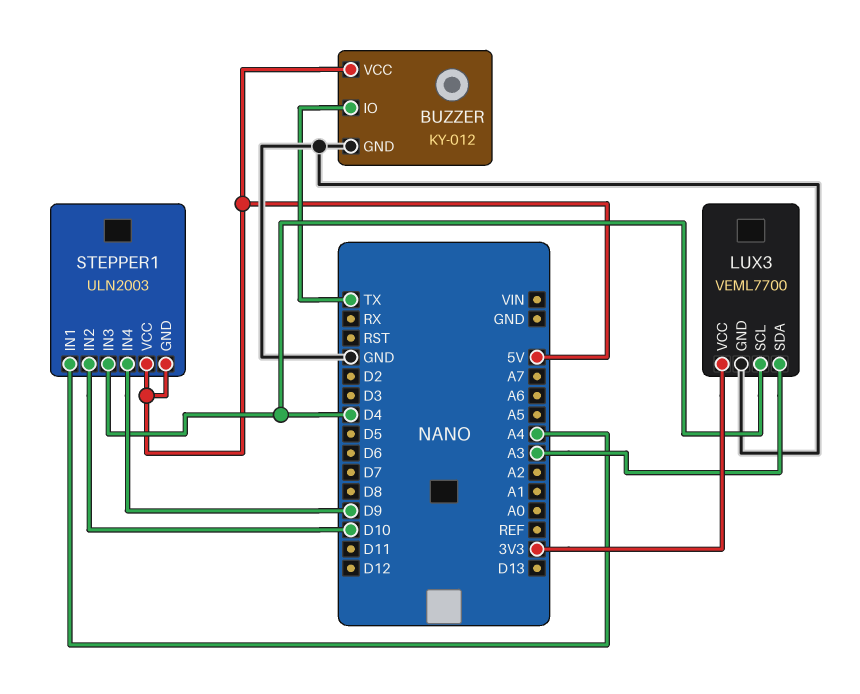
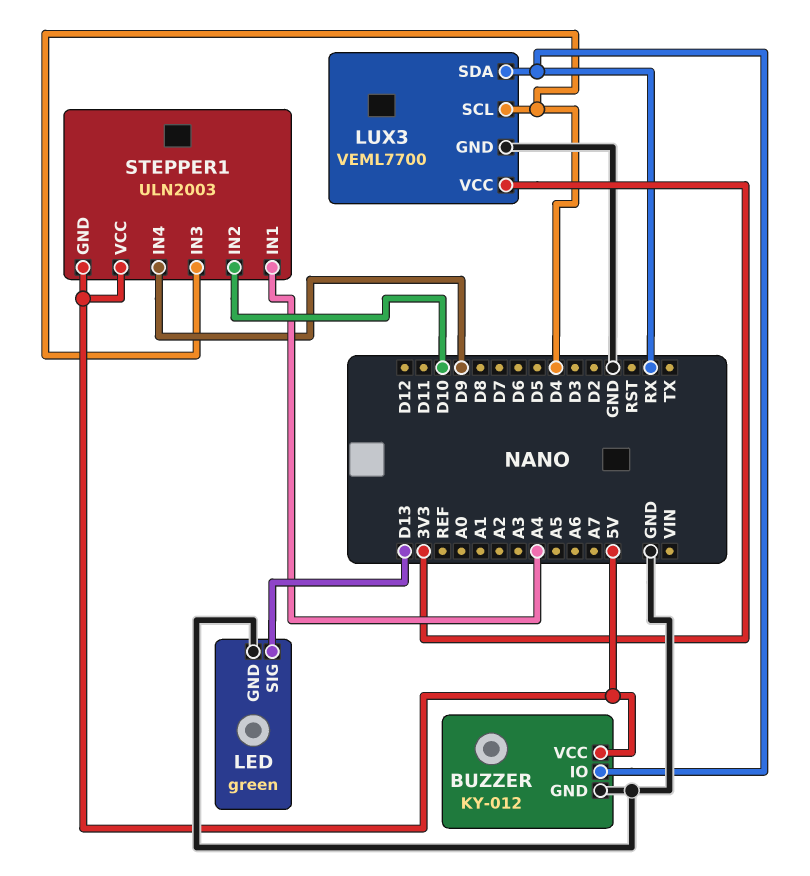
BUZZER pin IO: TX -> RX
LED: none -> green
LED pin GND: none -> GND
LED pin SIG: none -> D13
LUX3 pin SDA: A3 -> RX

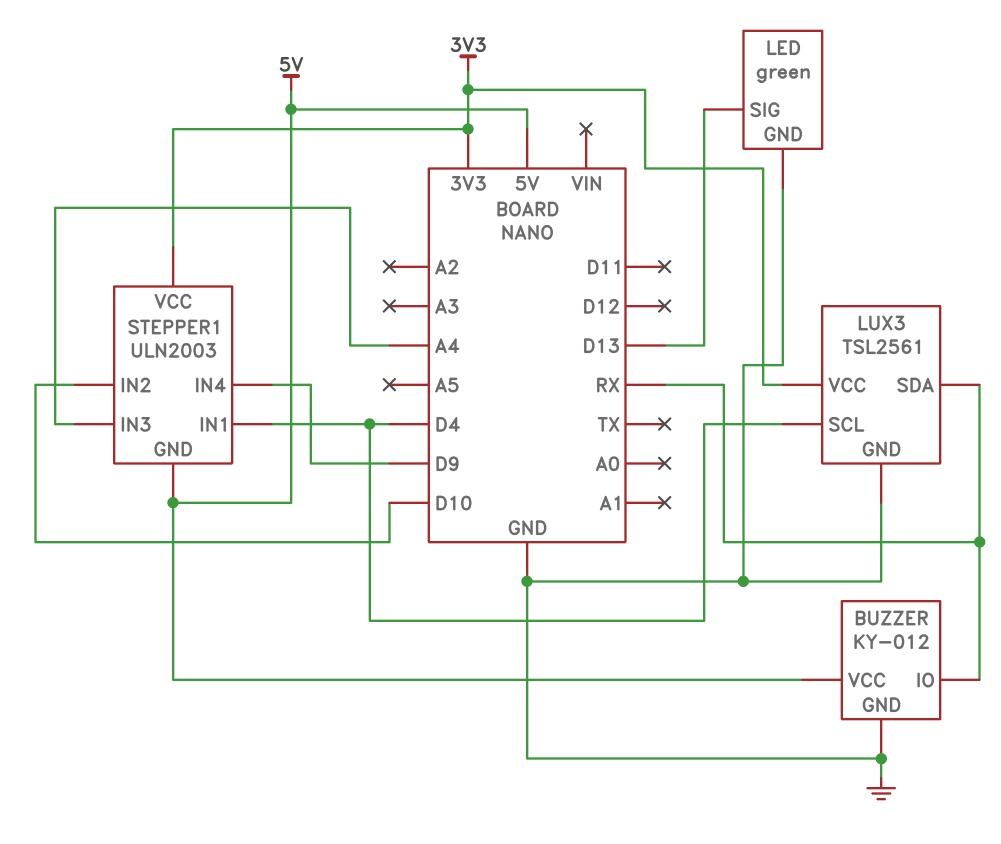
LUX3: VEML7700 -> TSL2561
STEPPER1 pin IN1: A4 -> D4
STEPPER1 pin IN3: D4 -> A4
STEPPER1 pin VCC: 5V -> 3V3

